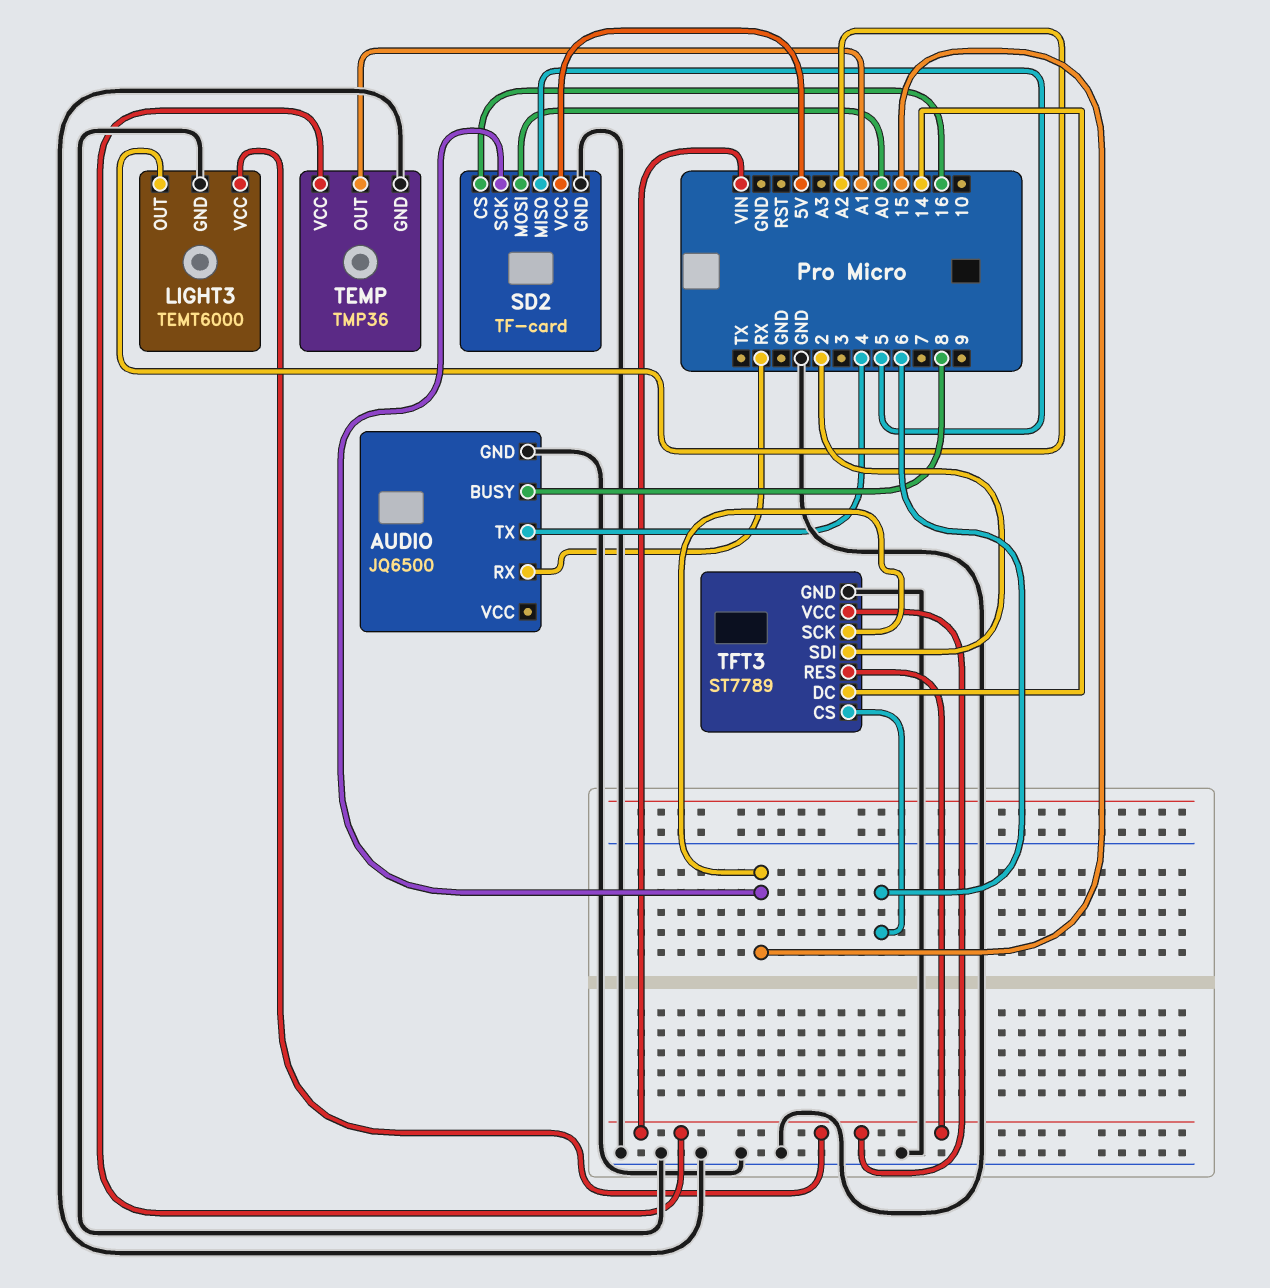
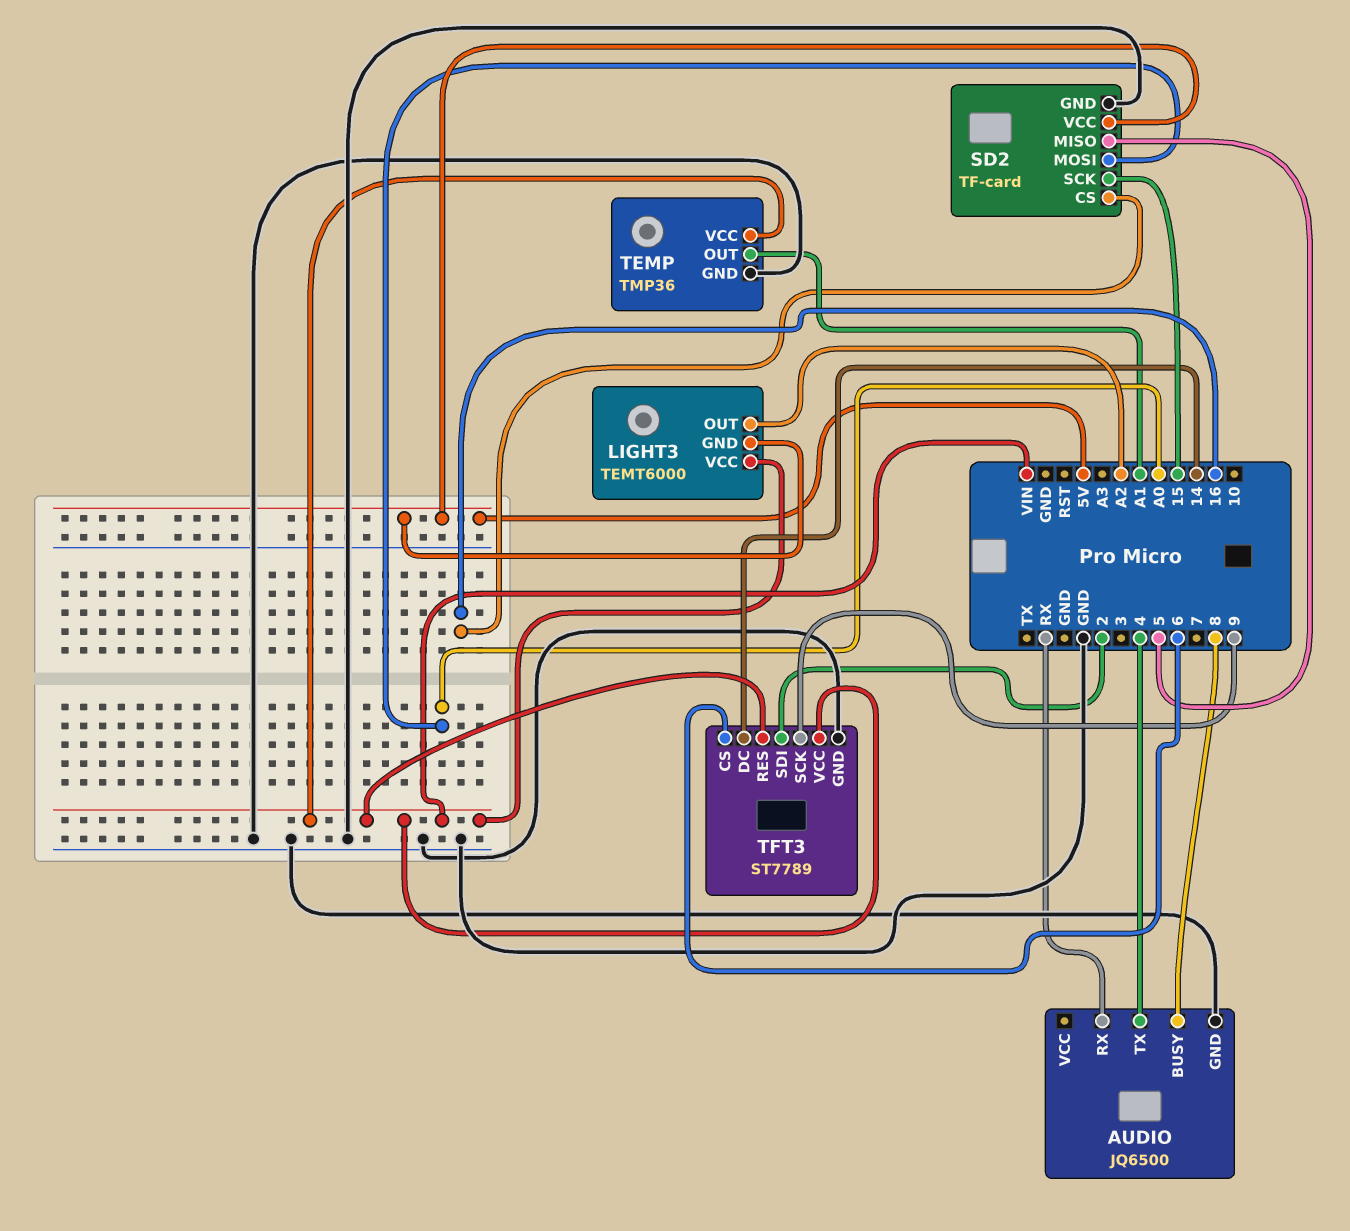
LIGHT3 pin GND: GND -> 5V
TFT3 pin SCK: 15 -> 9

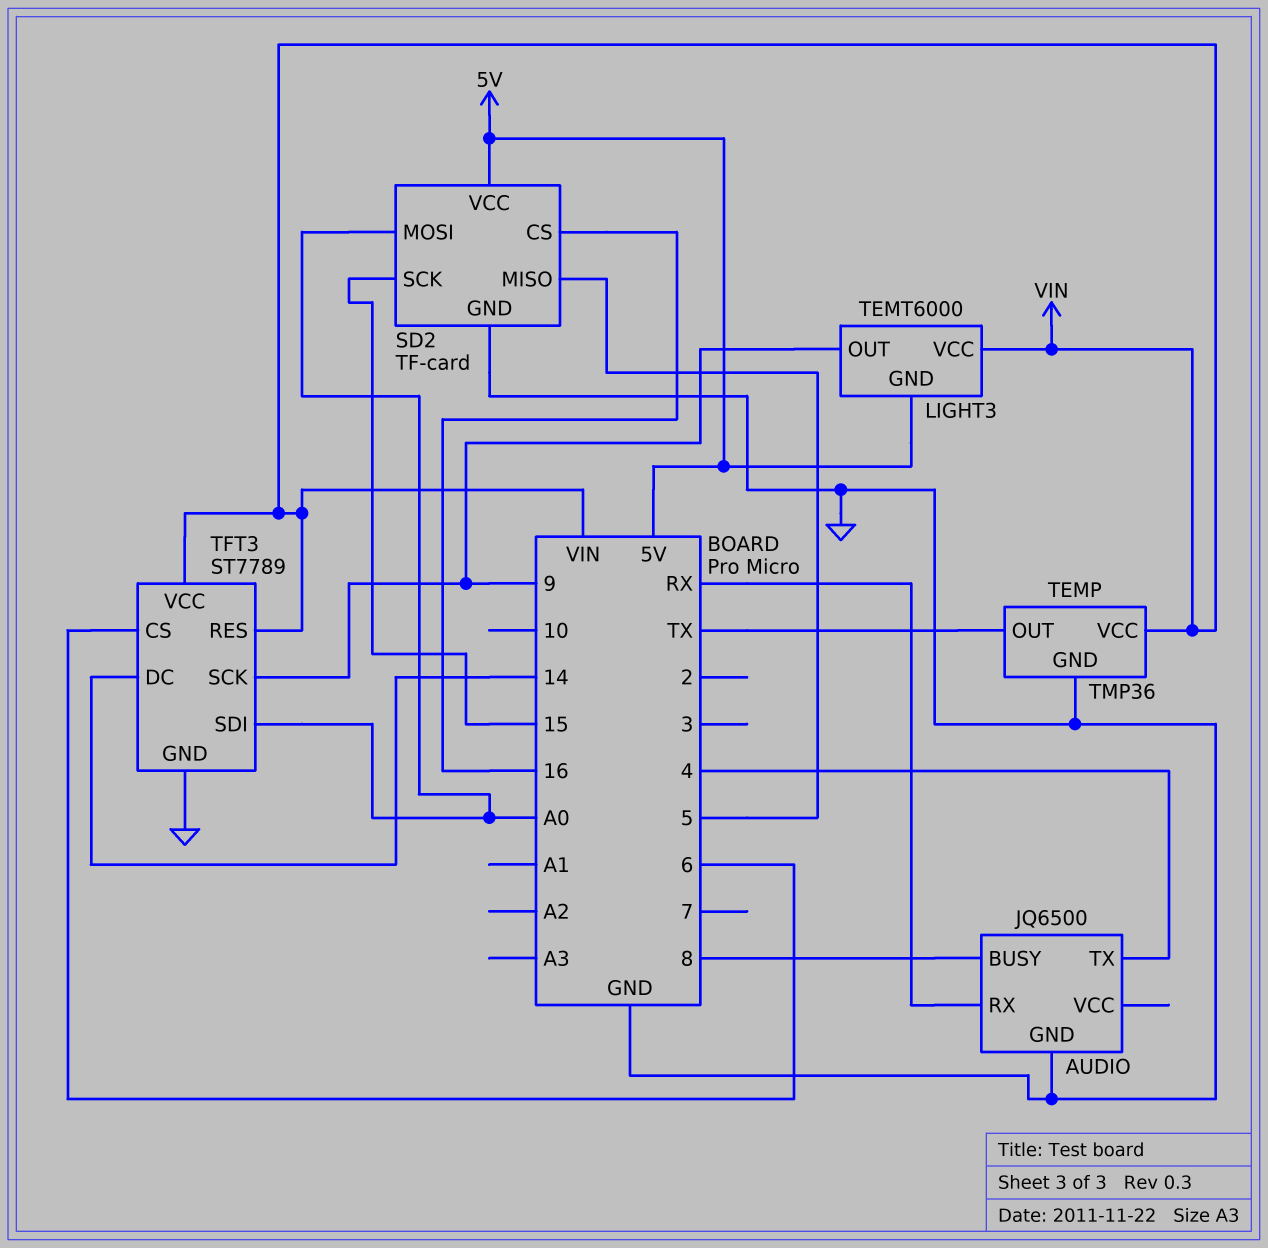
LIGHT3 pin OUT: A2 -> 9
TEMP pin OUT: A1 -> TX
TFT3 pin SDI: 2 -> A0

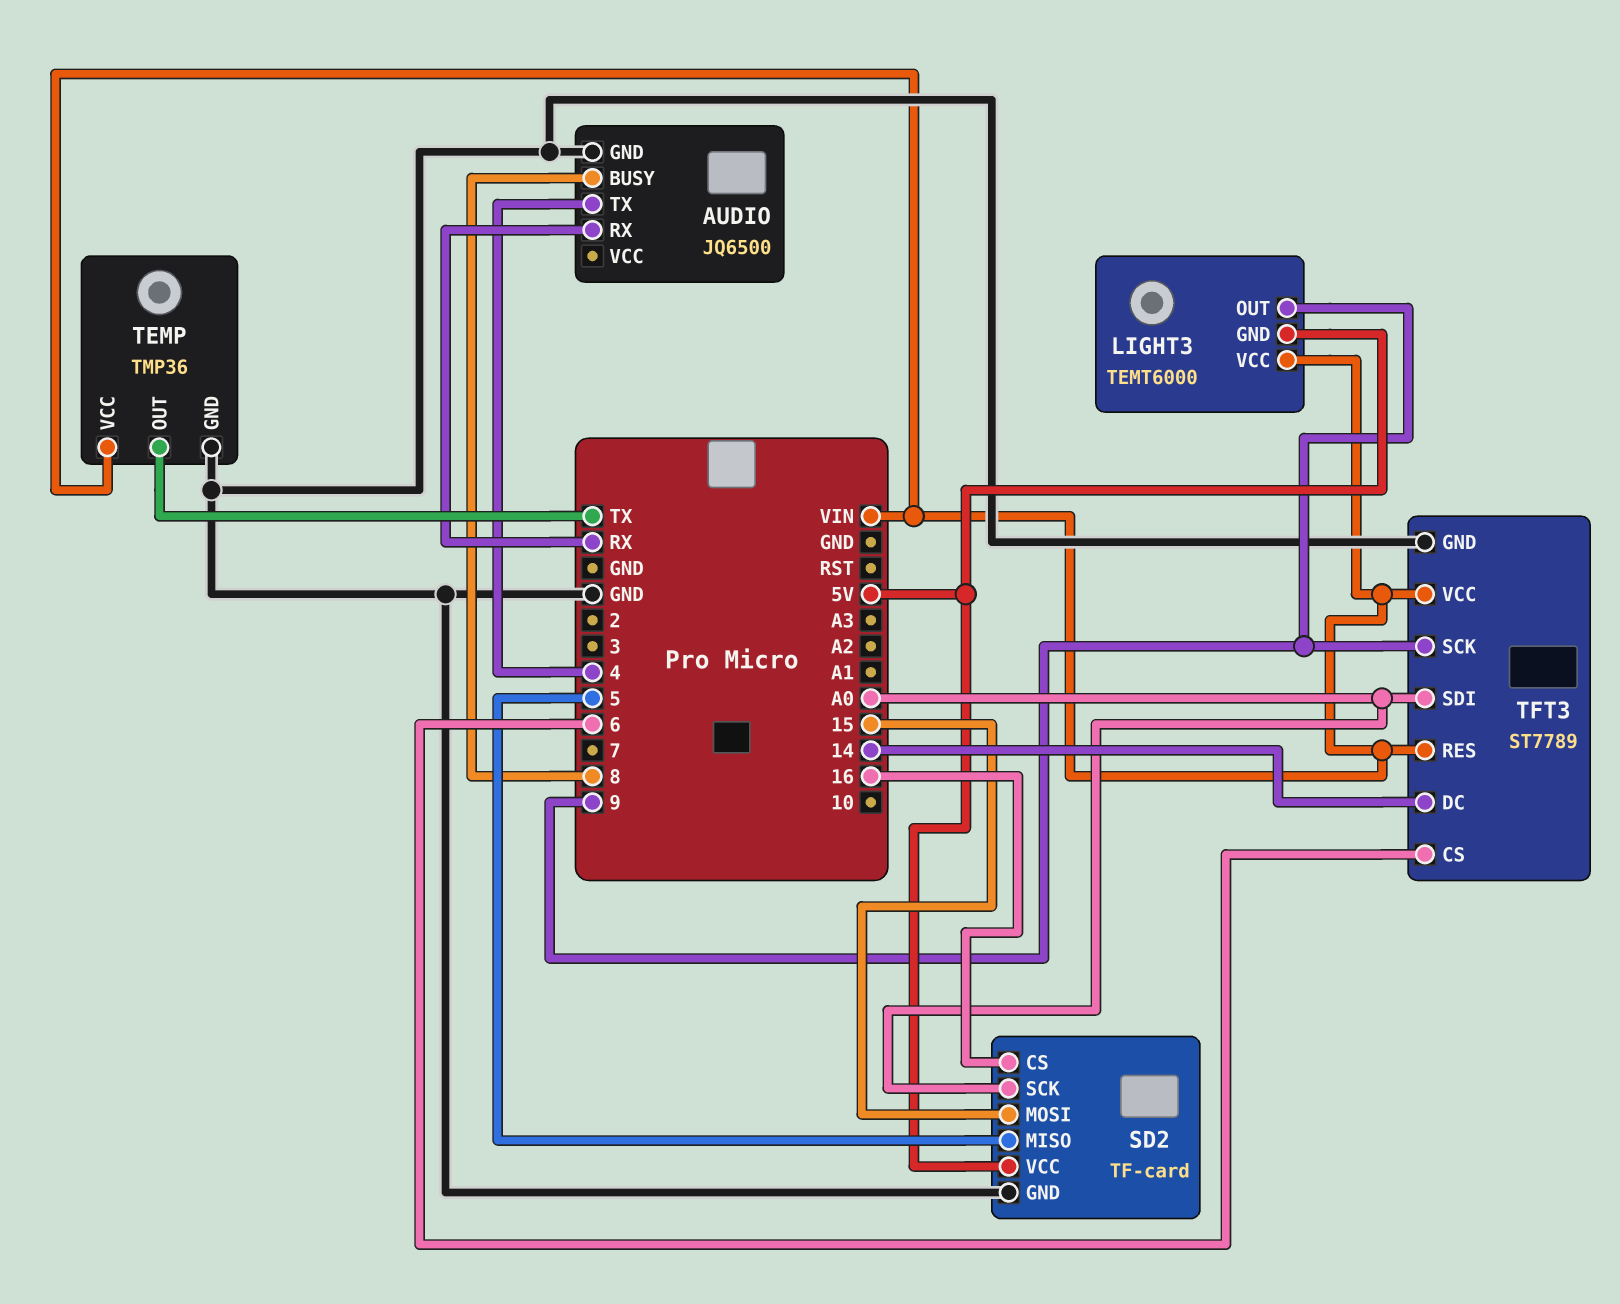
SD2 pin MOSI: A0 -> 15
SD2 pin SCK: 15 -> A0

